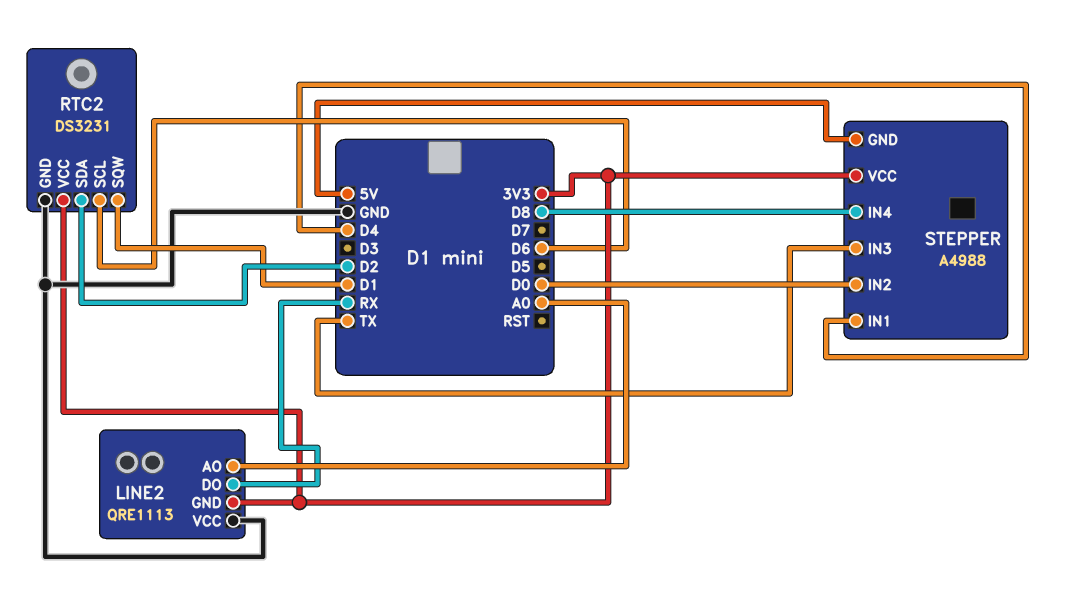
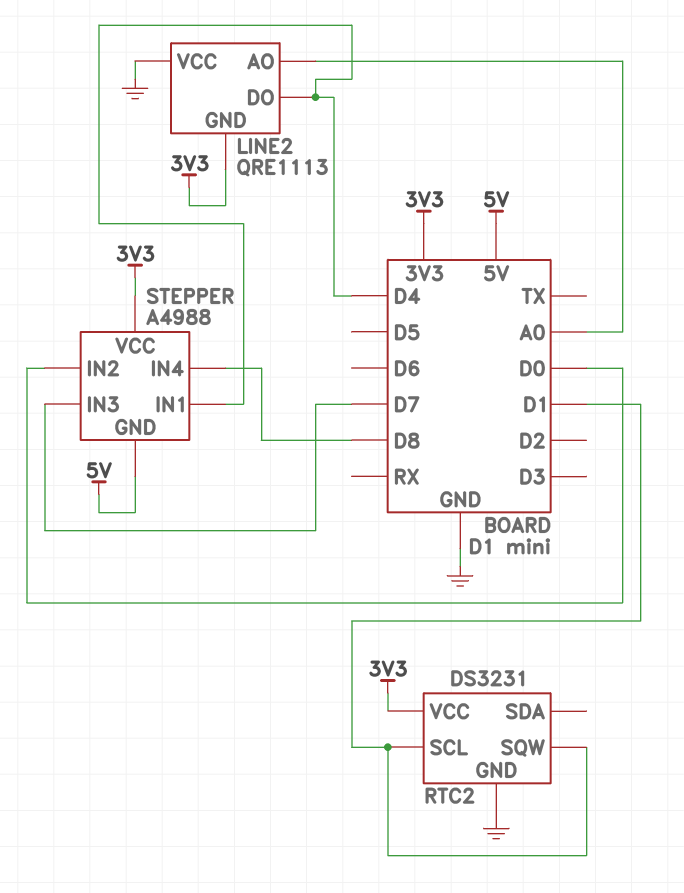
LINE2 pin DO: RX -> D4
RTC2 pin SCL: D6 -> D1
RTC2 pin SDA: D2 -> none
STEPPER pin IN3: TX -> D7

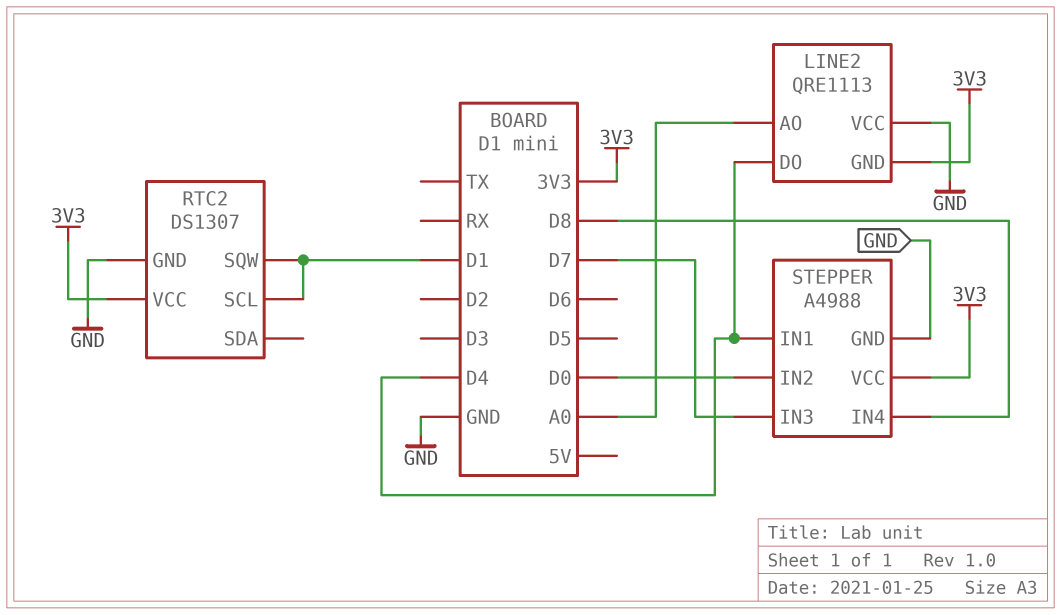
RTC2: DS3231 -> DS1307
STEPPER pin GND: 5V -> GND

